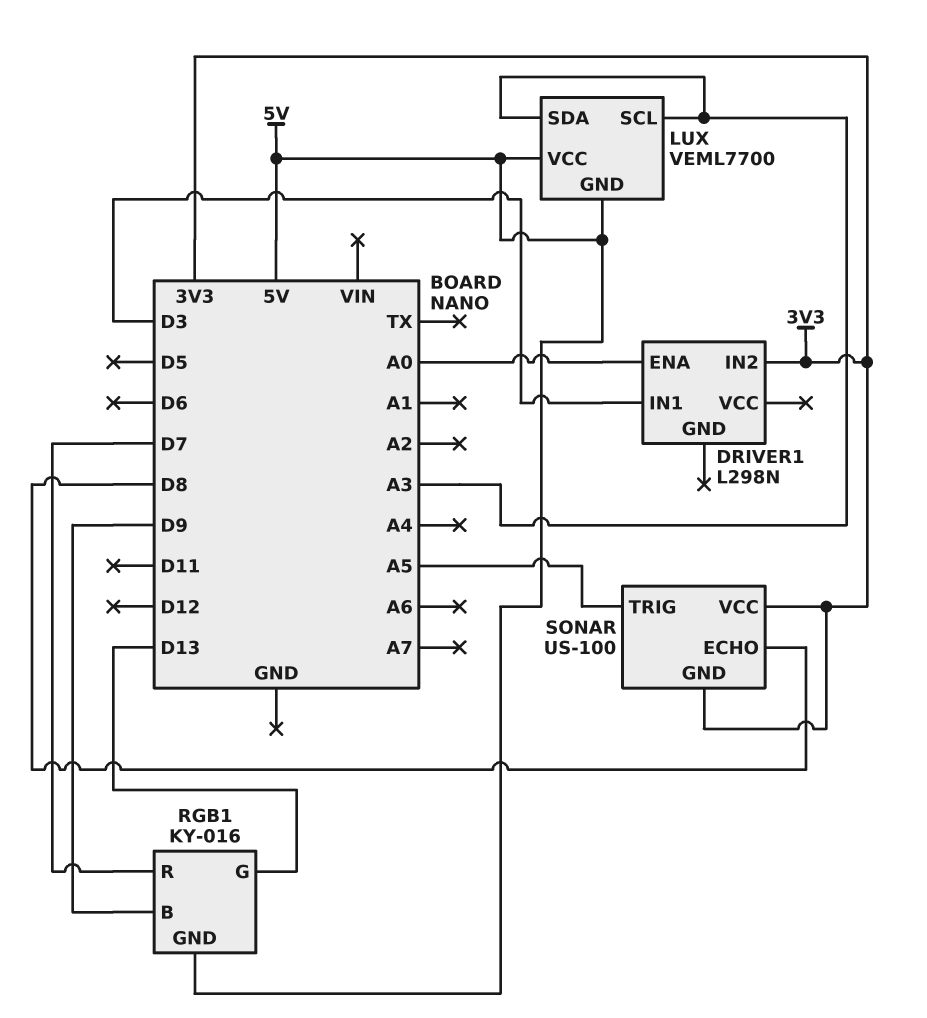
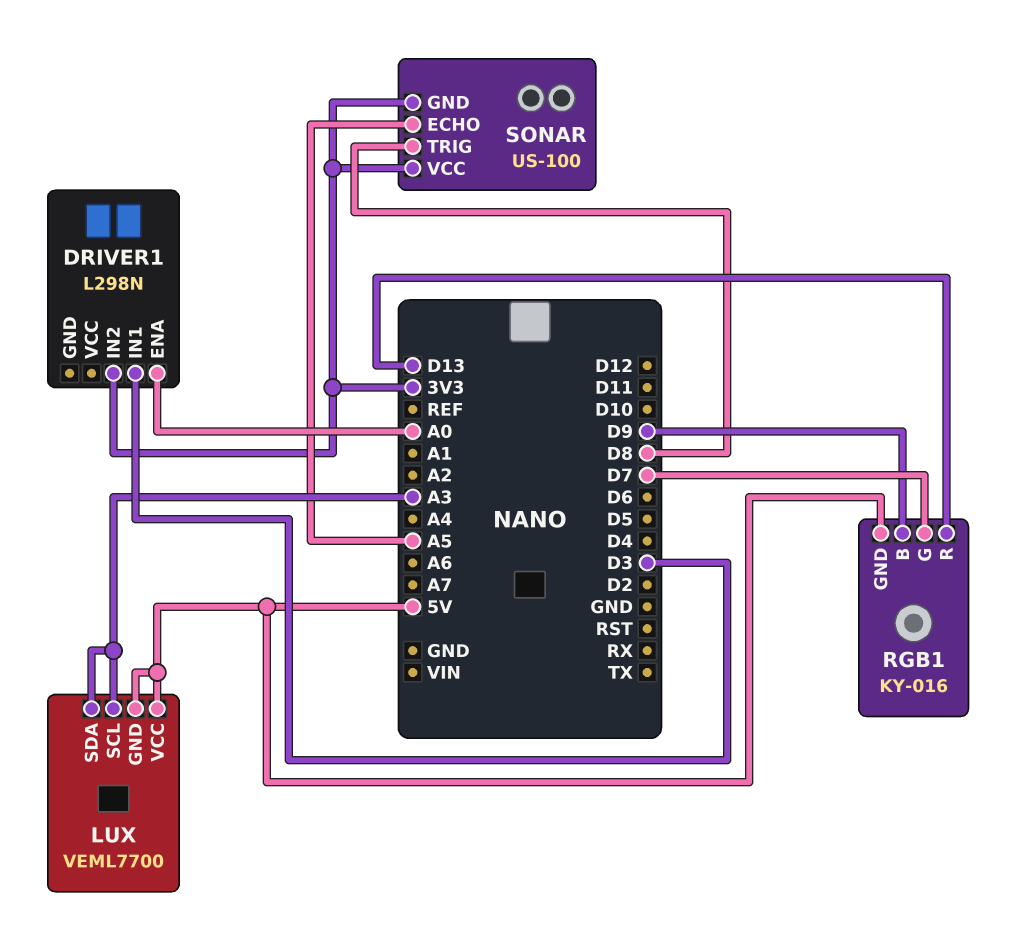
RGB1 pin G: D13 -> D7
RGB1 pin R: D7 -> D13
SONAR pin ECHO: D8 -> A5
SONAR pin TRIG: A5 -> D8

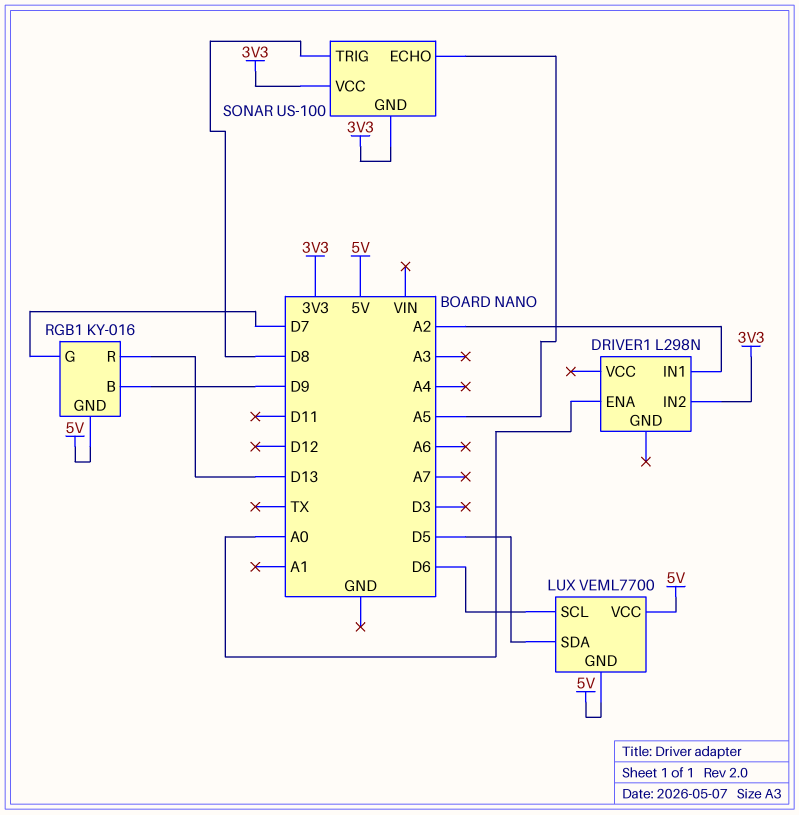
DRIVER1 pin IN1: D3 -> A2
LUX pin SCL: A3 -> D6
LUX pin SDA: A3 -> D5

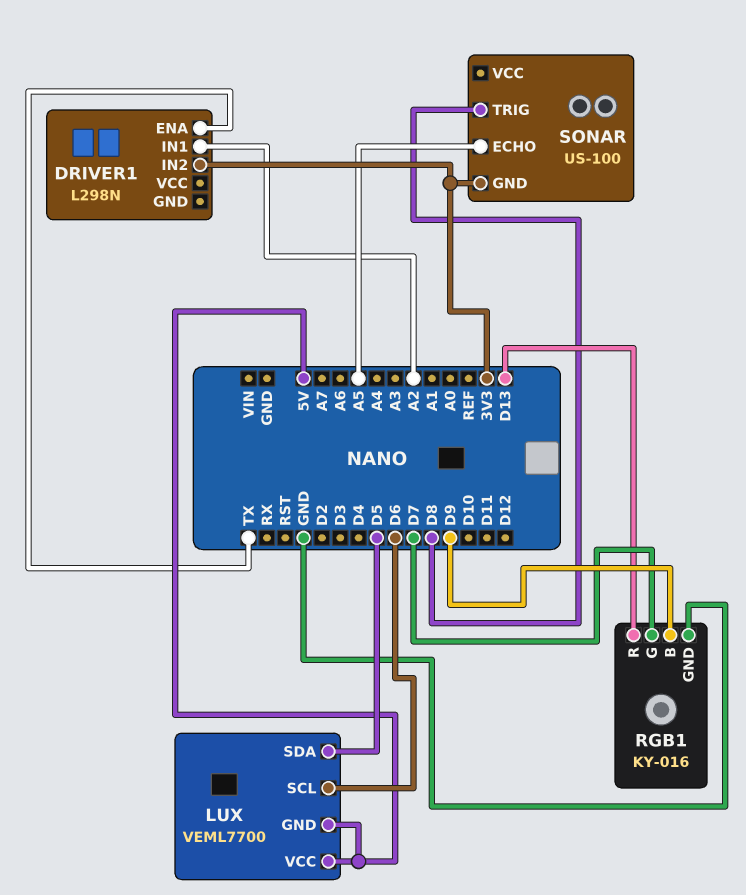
DRIVER1 pin ENA: A0 -> TX
RGB1 pin GND: 5V -> GND
SONAR pin VCC: 3V3 -> none

